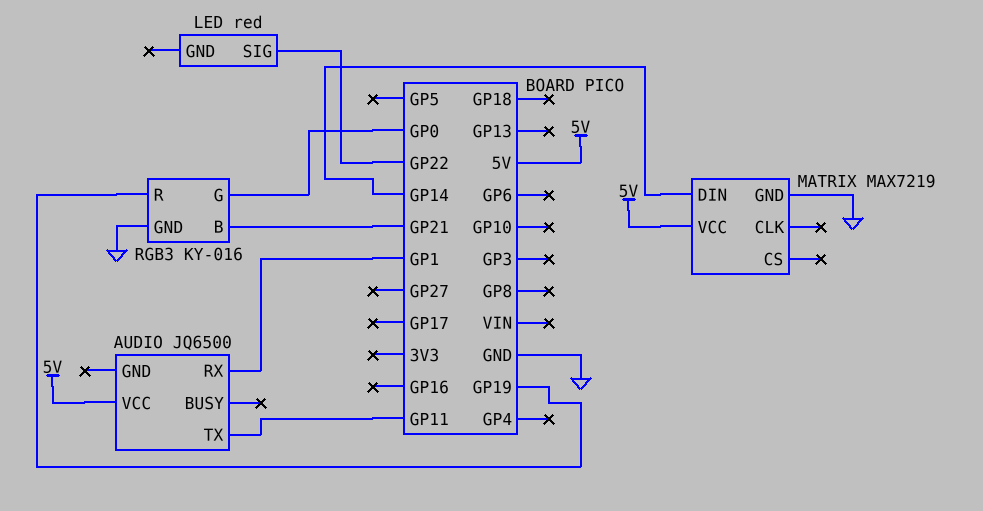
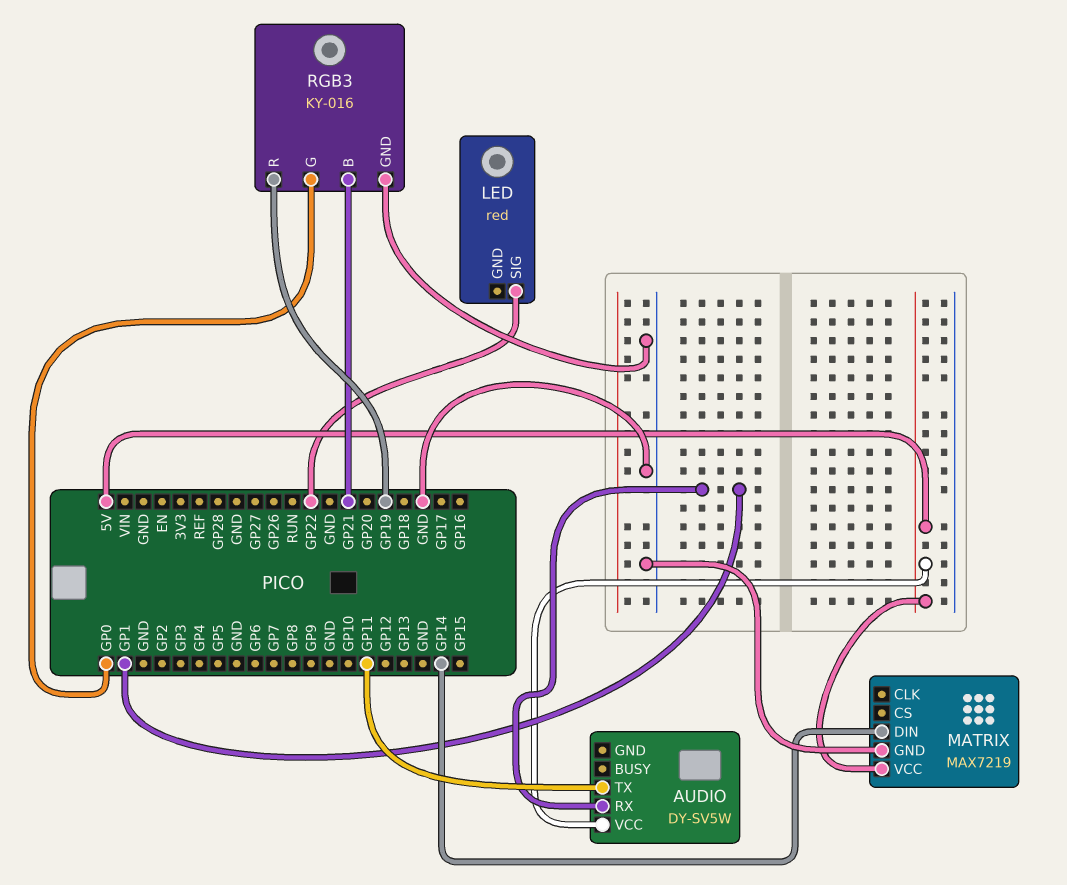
AUDIO: JQ6500 -> DY-SV5W

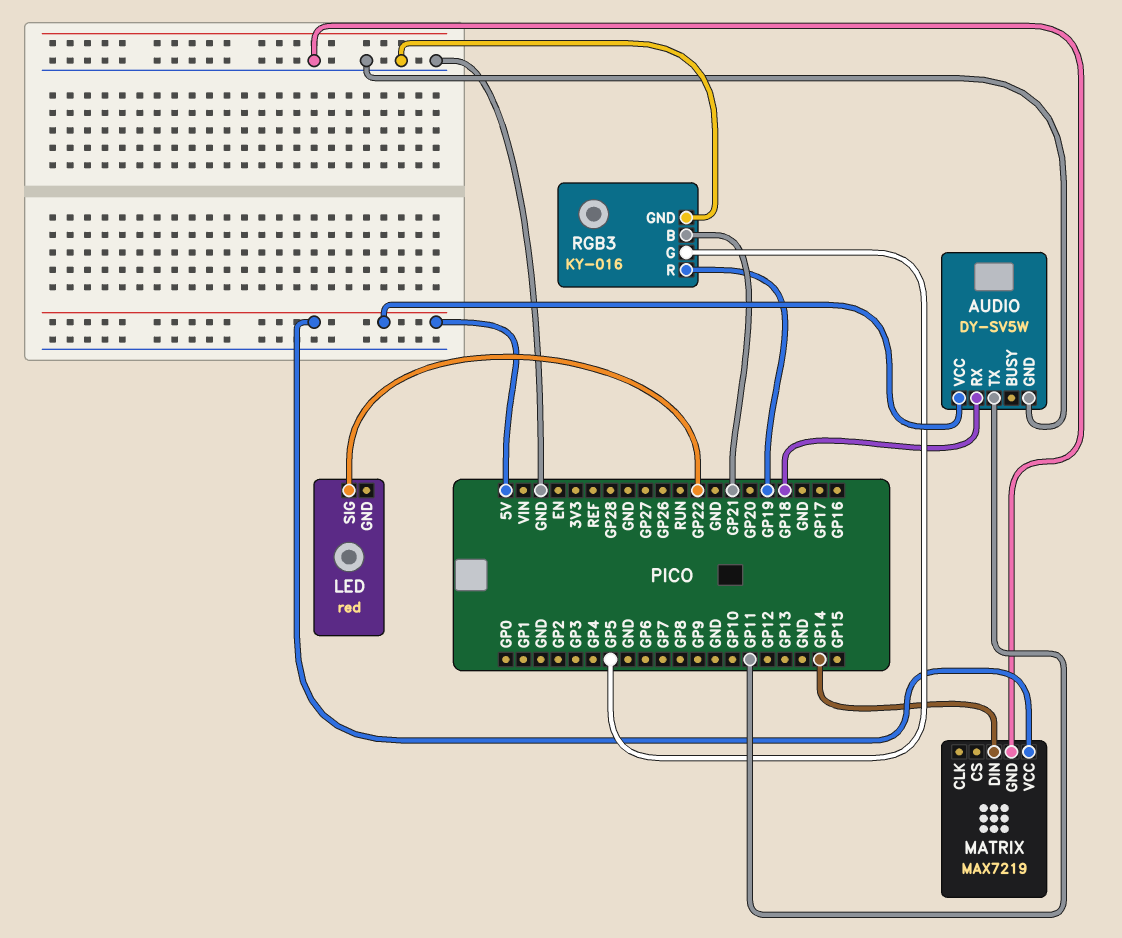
AUDIO pin GND: none -> GND
AUDIO pin RX: GP1 -> GP18
RGB3 pin G: GP0 -> GP5

